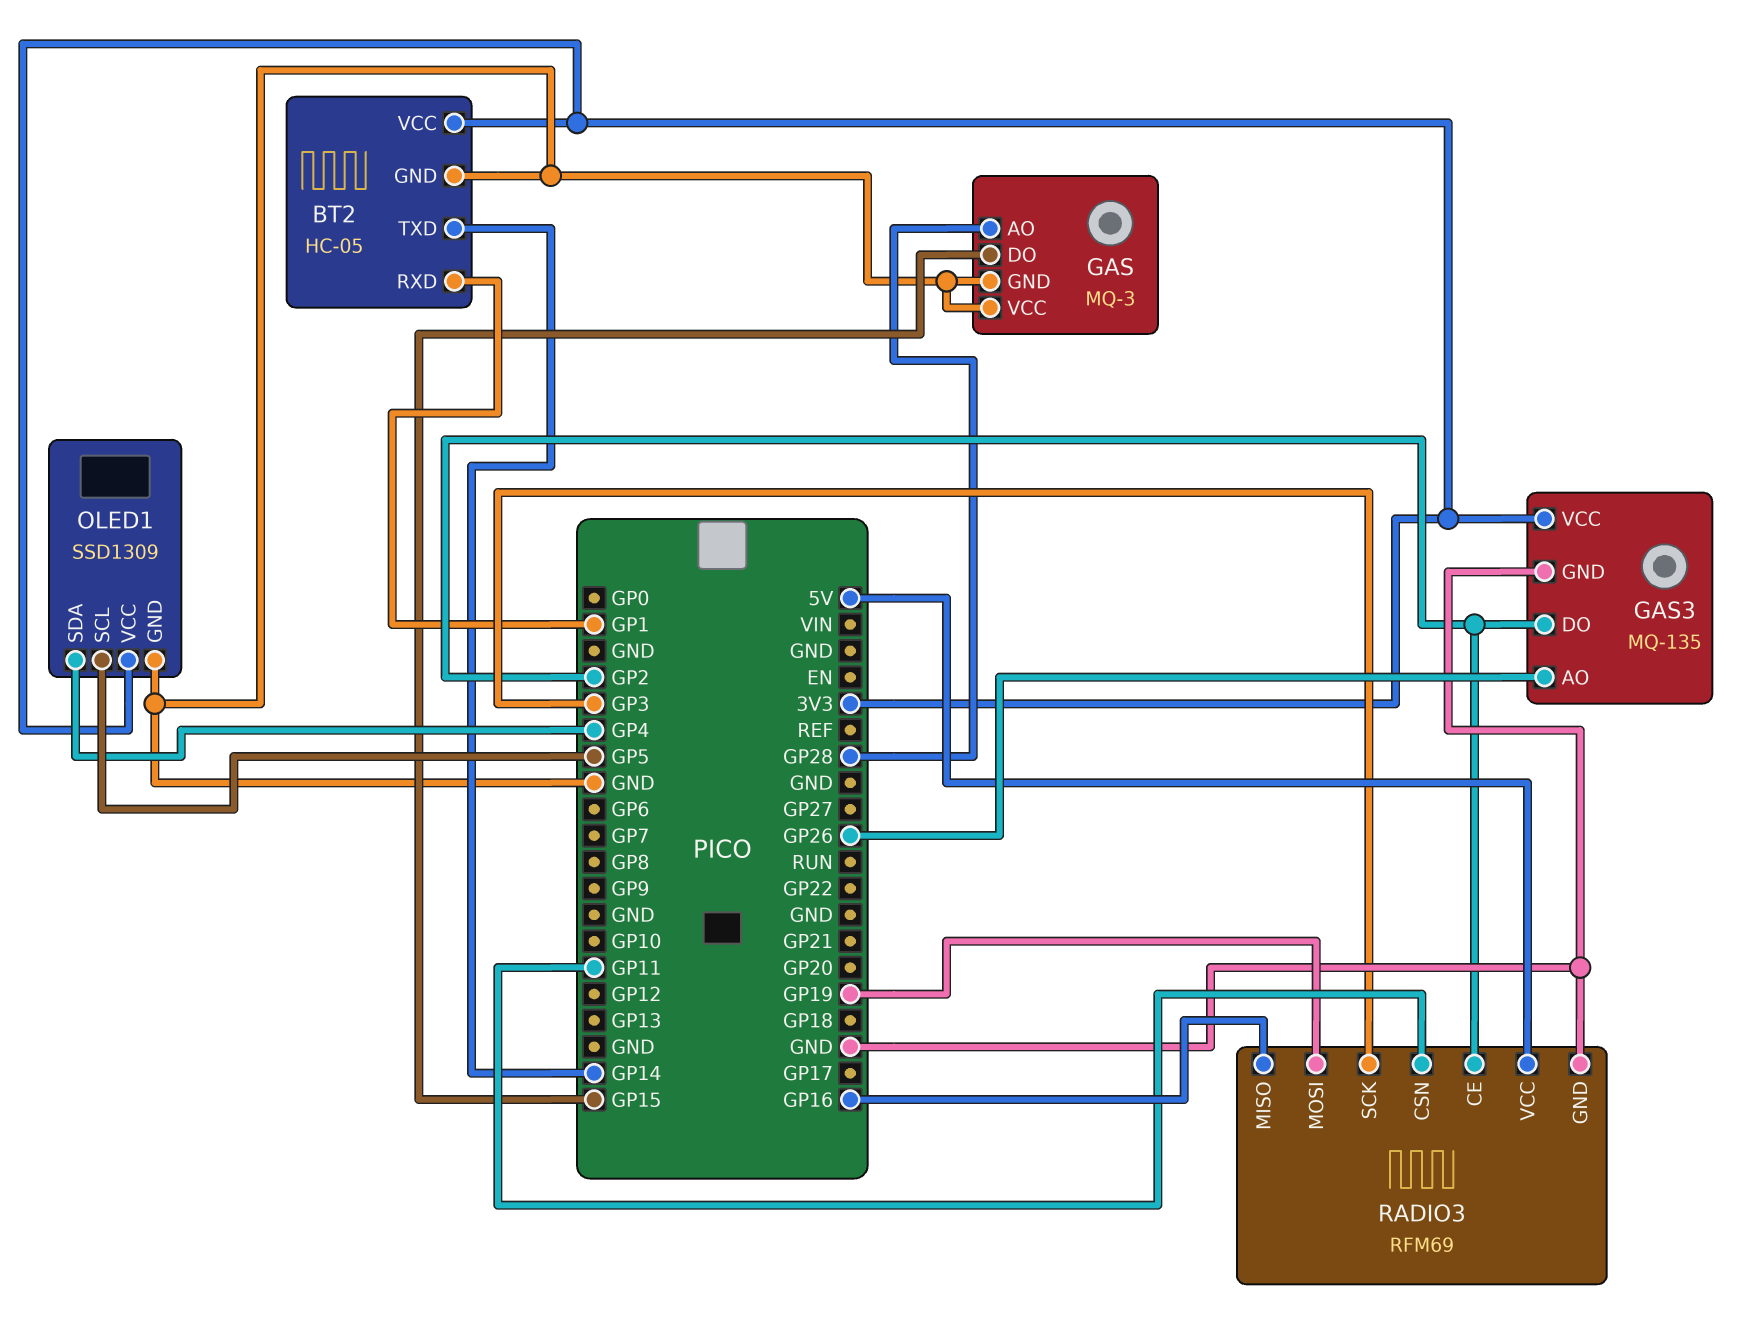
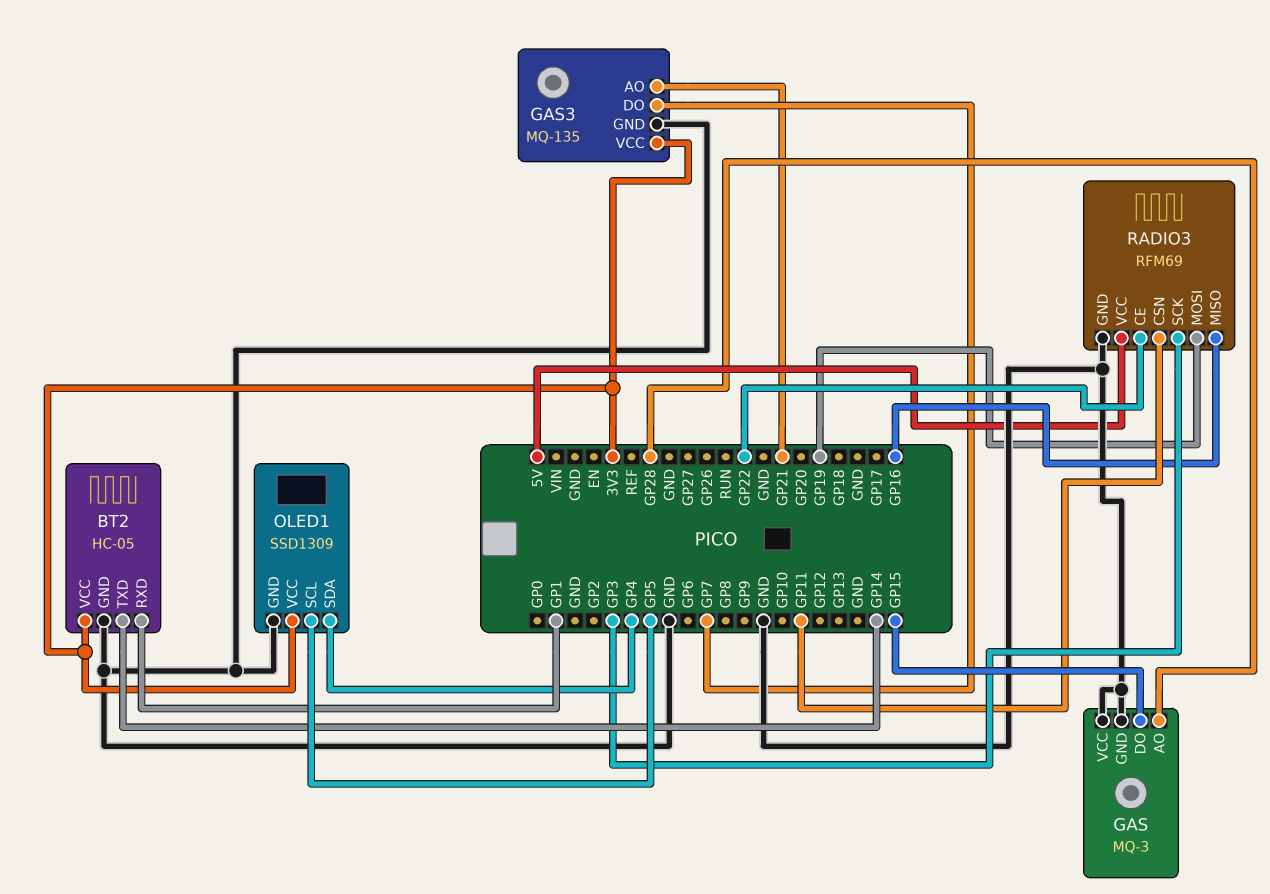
GAS3 pin AO: GP26 -> GP21
GAS3 pin DO: GP2 -> GP7
RADIO3 pin CE: GP2 -> GP22

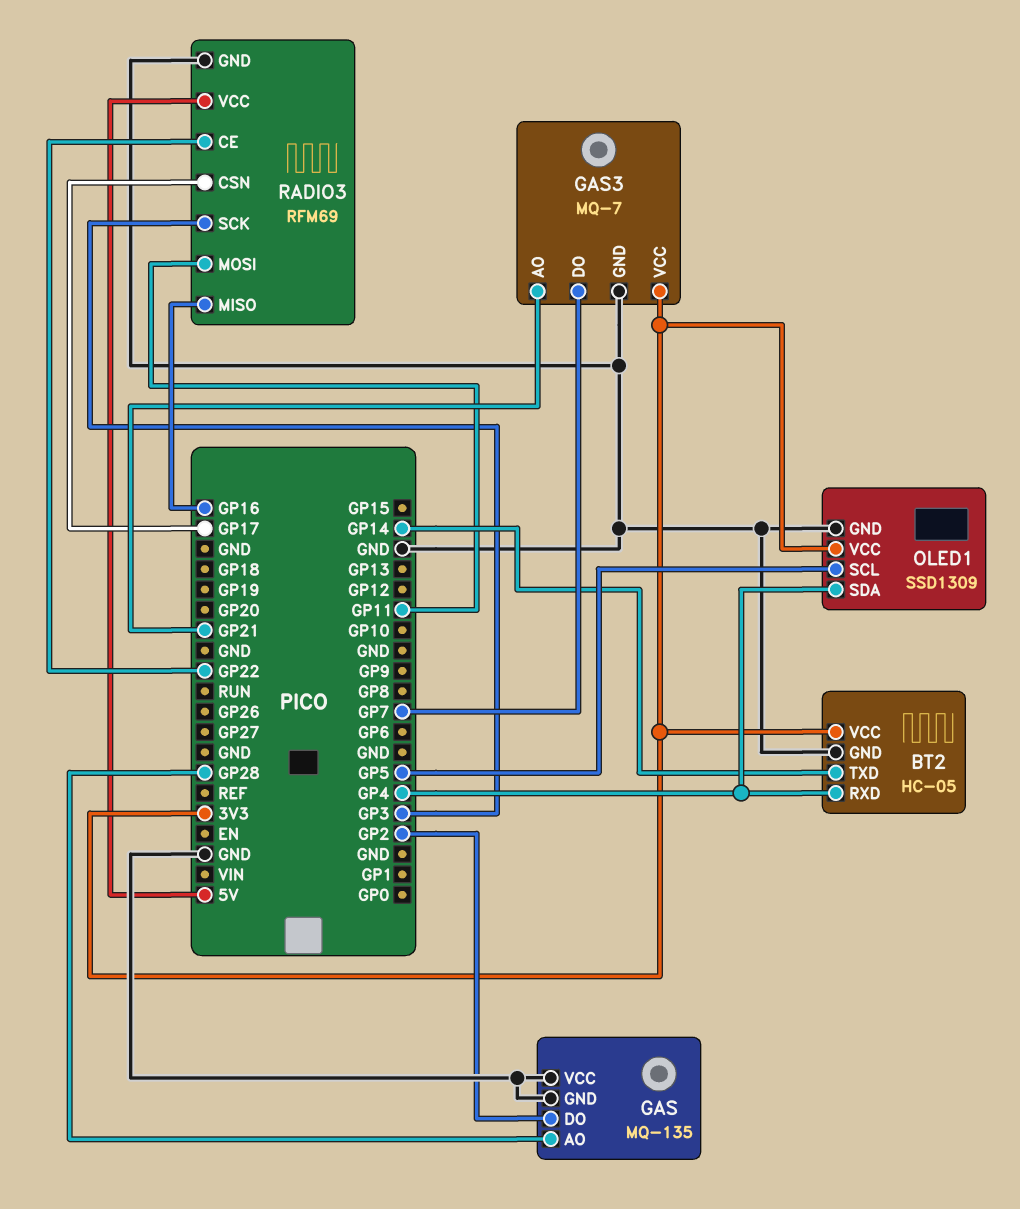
BT2 pin RXD: GP1 -> GP4
GAS: MQ-3 -> MQ-135
GAS pin DO: GP15 -> GP2
GAS3: MQ-135 -> MQ-7
RADIO3 pin CSN: GP11 -> GP17
RADIO3 pin MOSI: GP19 -> GP11

